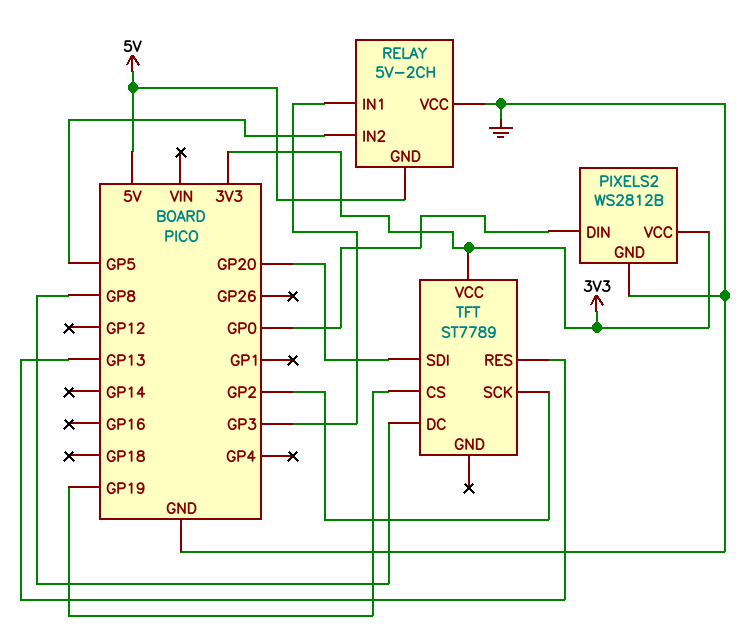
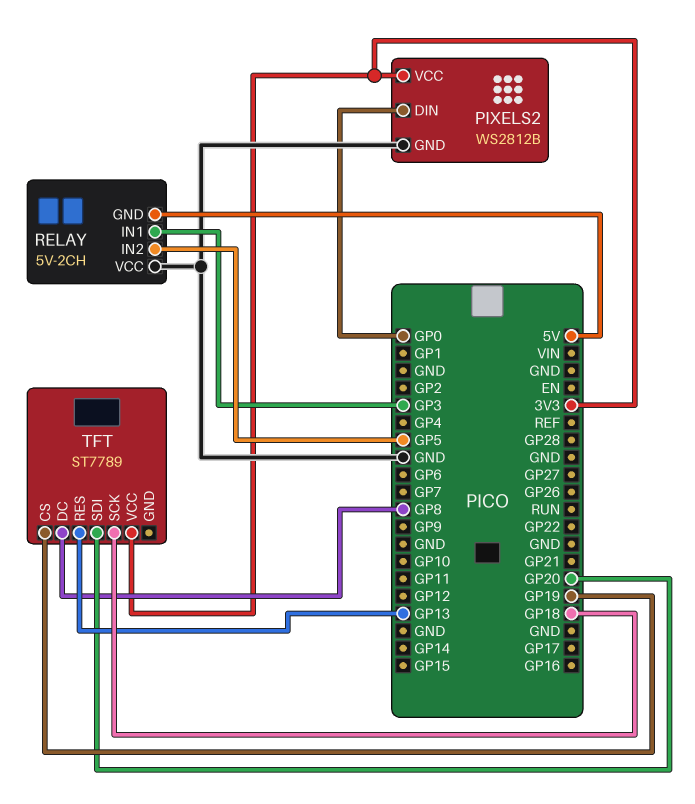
TFT pin SCK: GP2 -> GP18

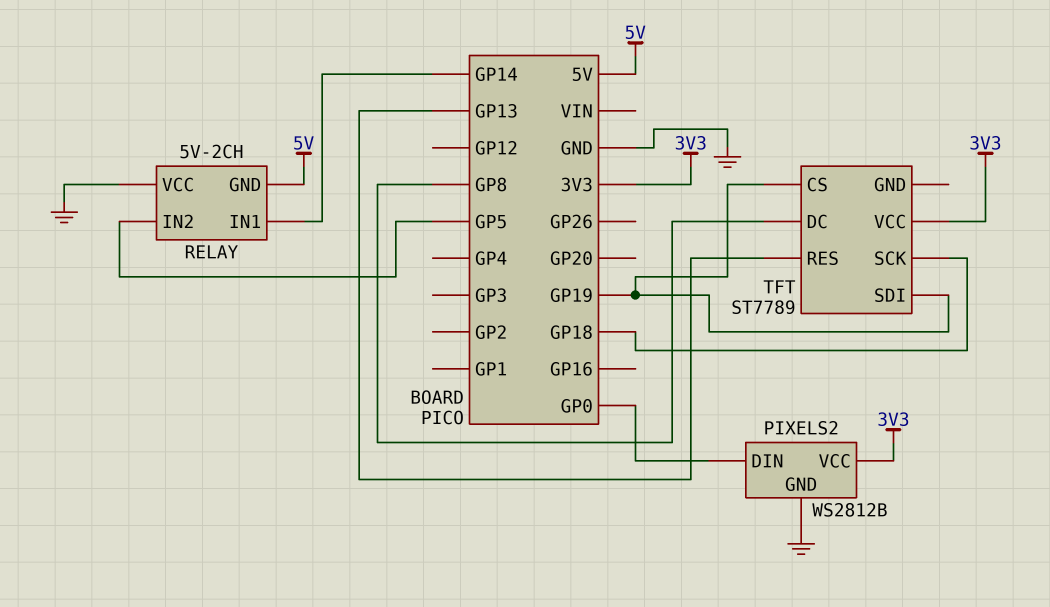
RELAY pin IN1: GP3 -> GP14
TFT pin SDI: GP20 -> GP19

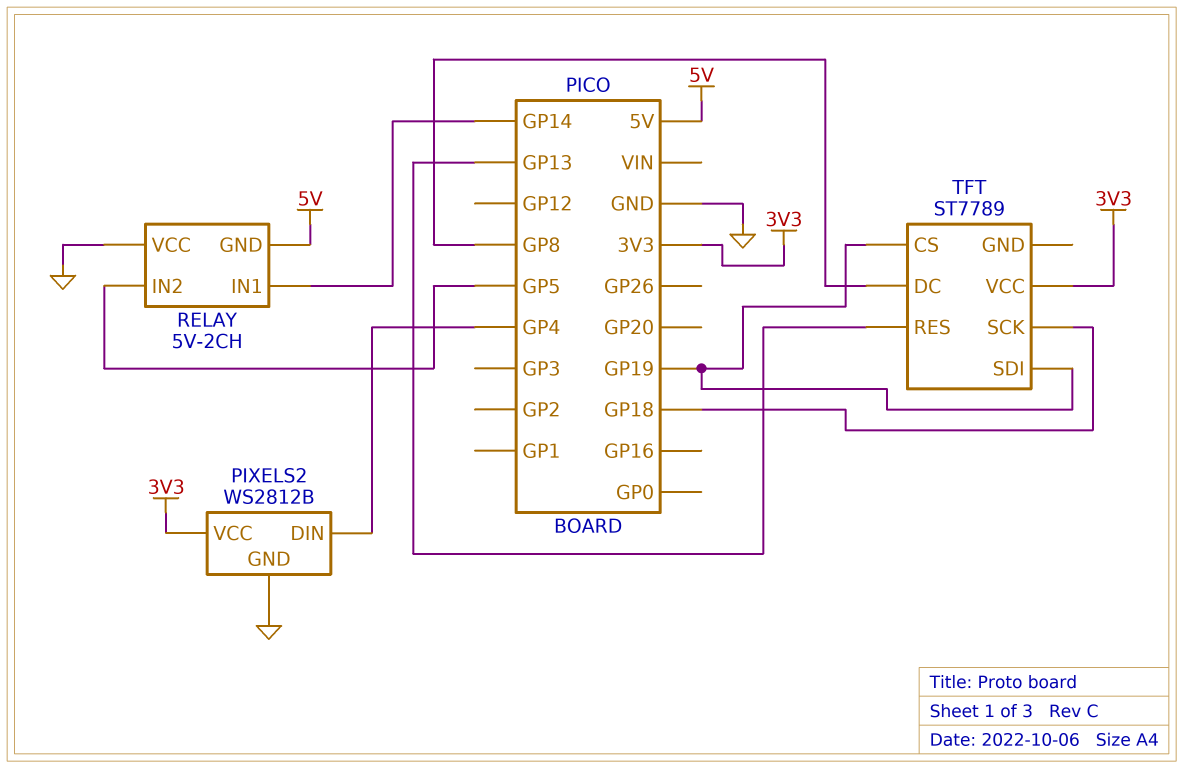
PIXELS2 pin DIN: GP0 -> GP4

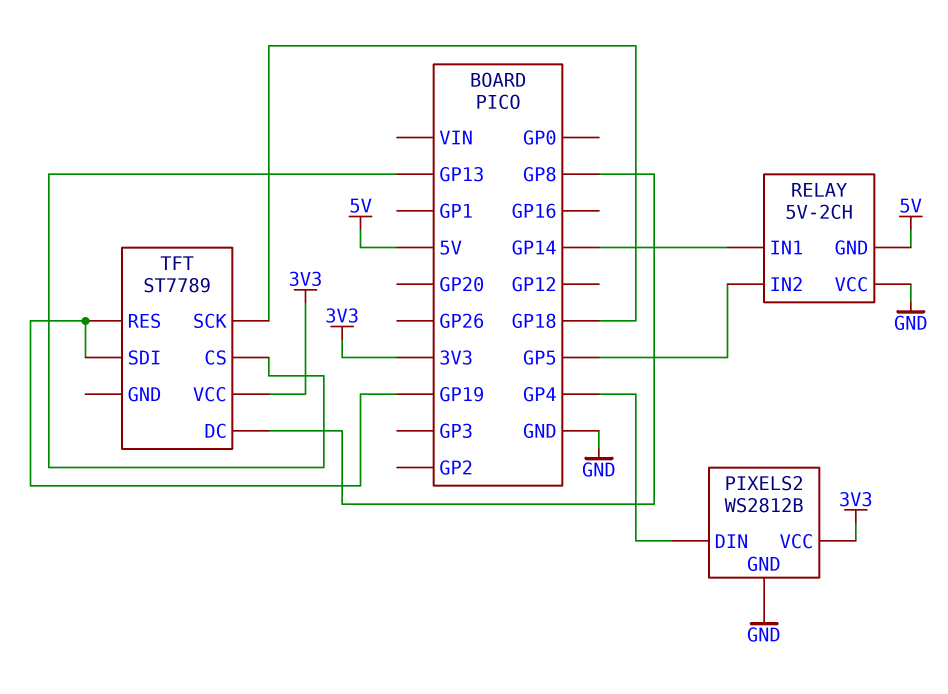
TFT pin CS: GP19 -> GP13
TFT pin RES: GP13 -> GP19

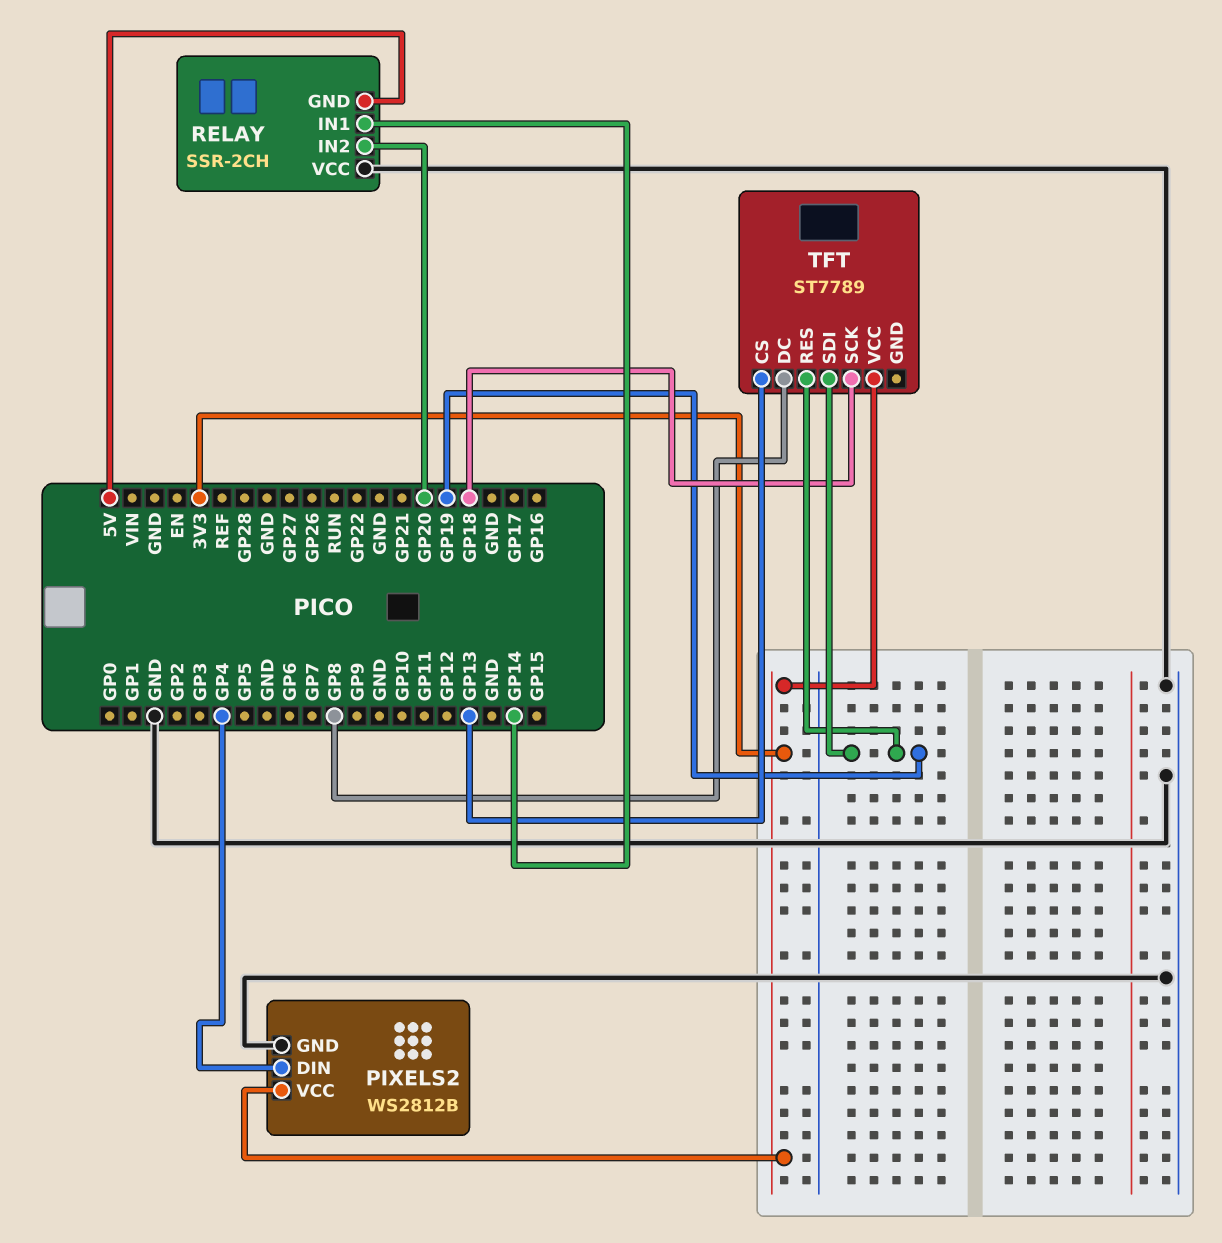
RELAY: 5V-2CH -> SSR-2CH
RELAY pin IN2: GP5 -> GP20

